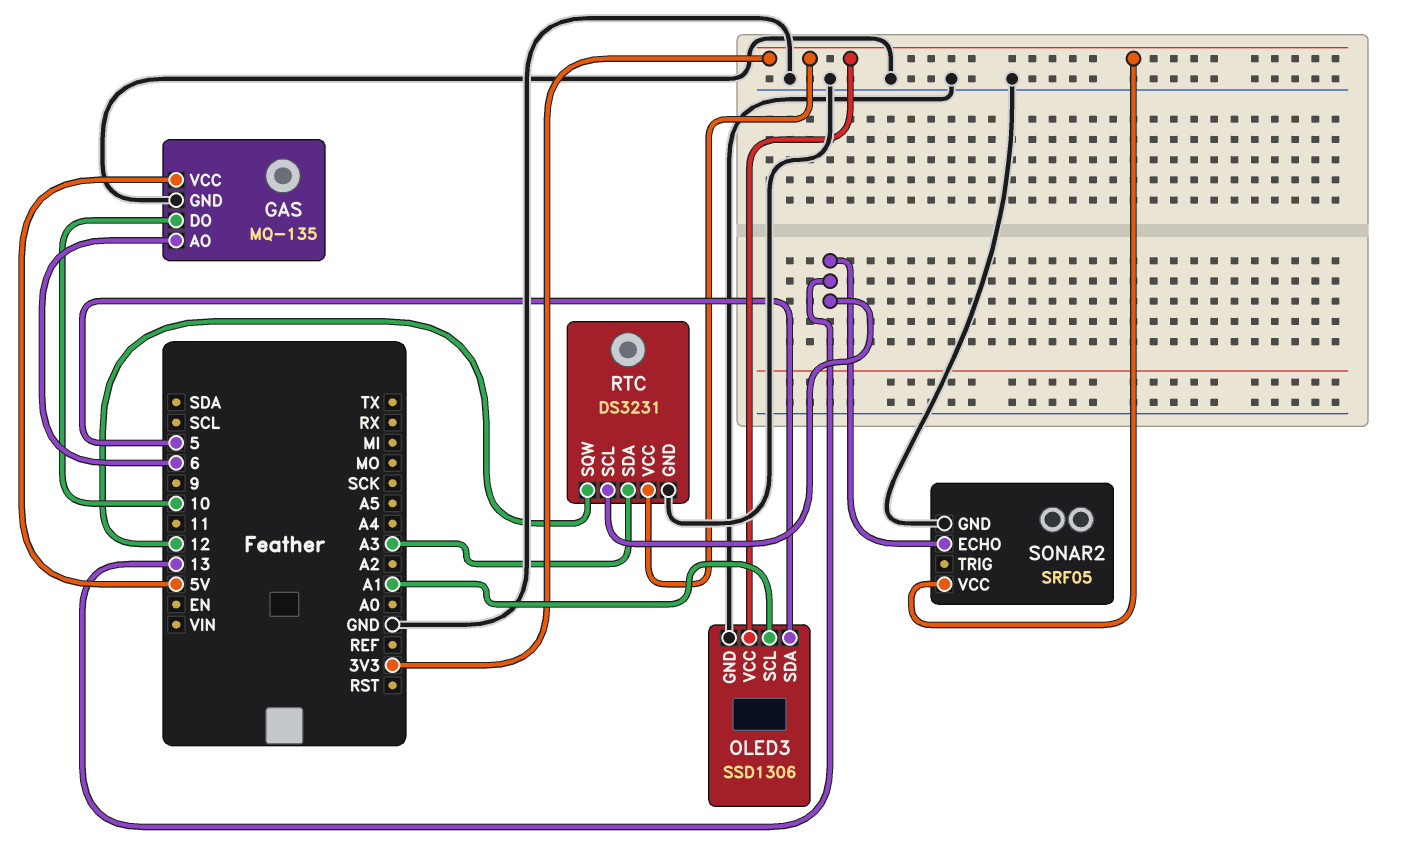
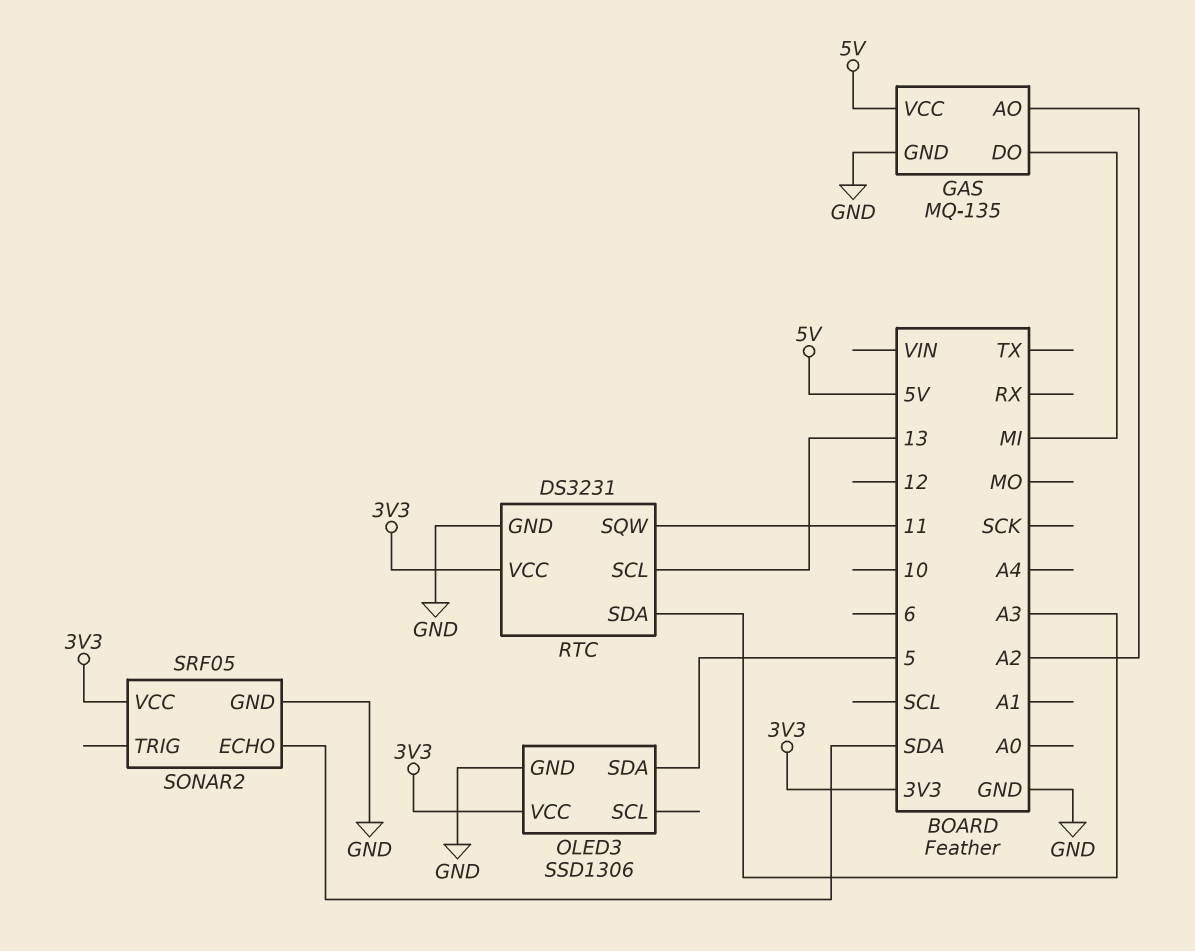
GAS pin AO: 6 -> A2
GAS pin DO: 10 -> MI
OLED3 pin SCL: A1 -> none
RTC pin SQW: 12 -> 11
SONAR2 pin ECHO: 13 -> SDA

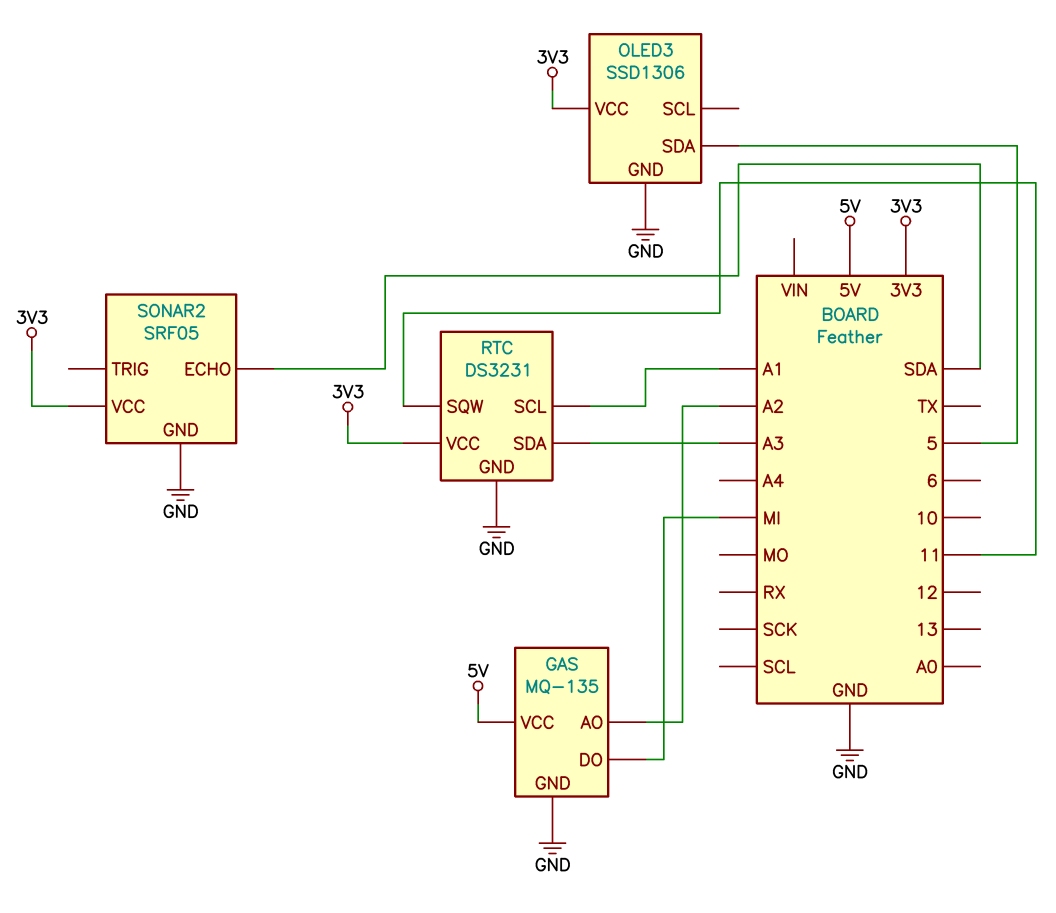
RTC pin SCL: 13 -> A1

